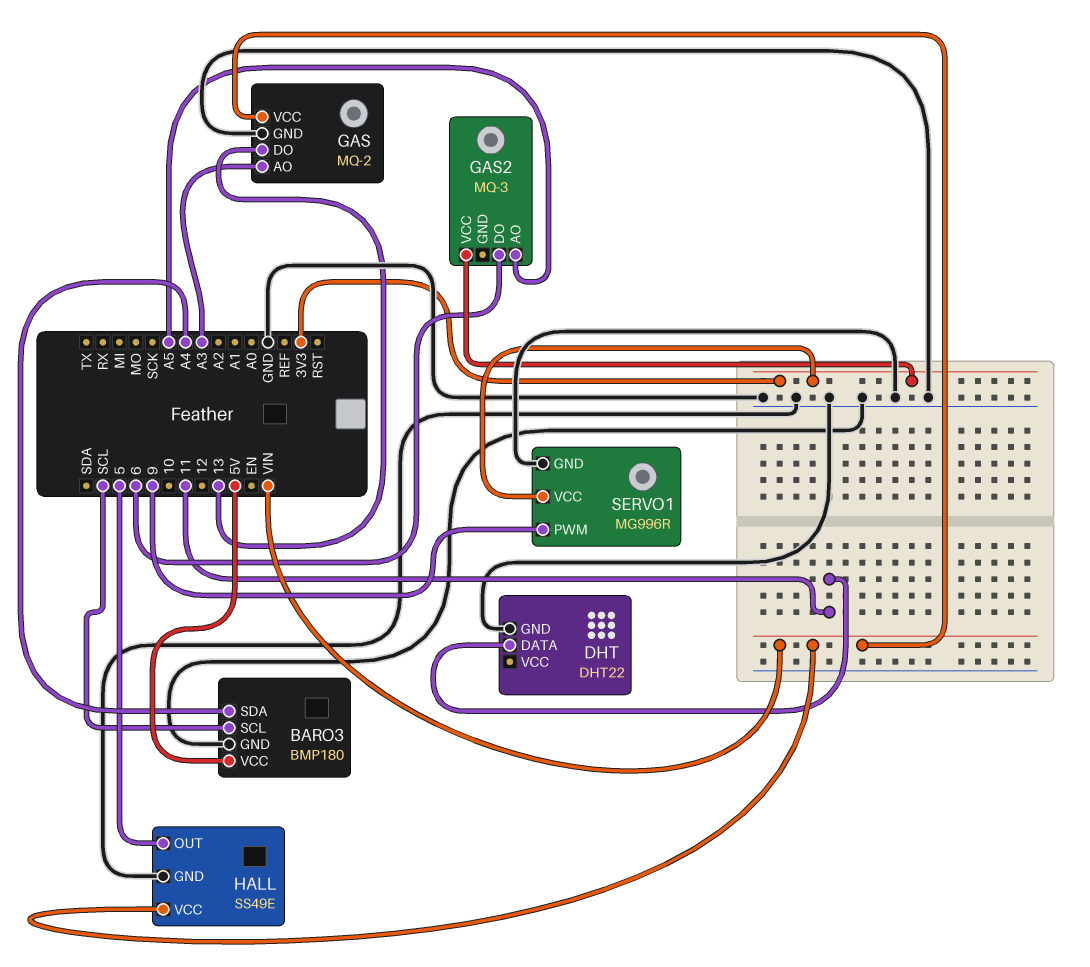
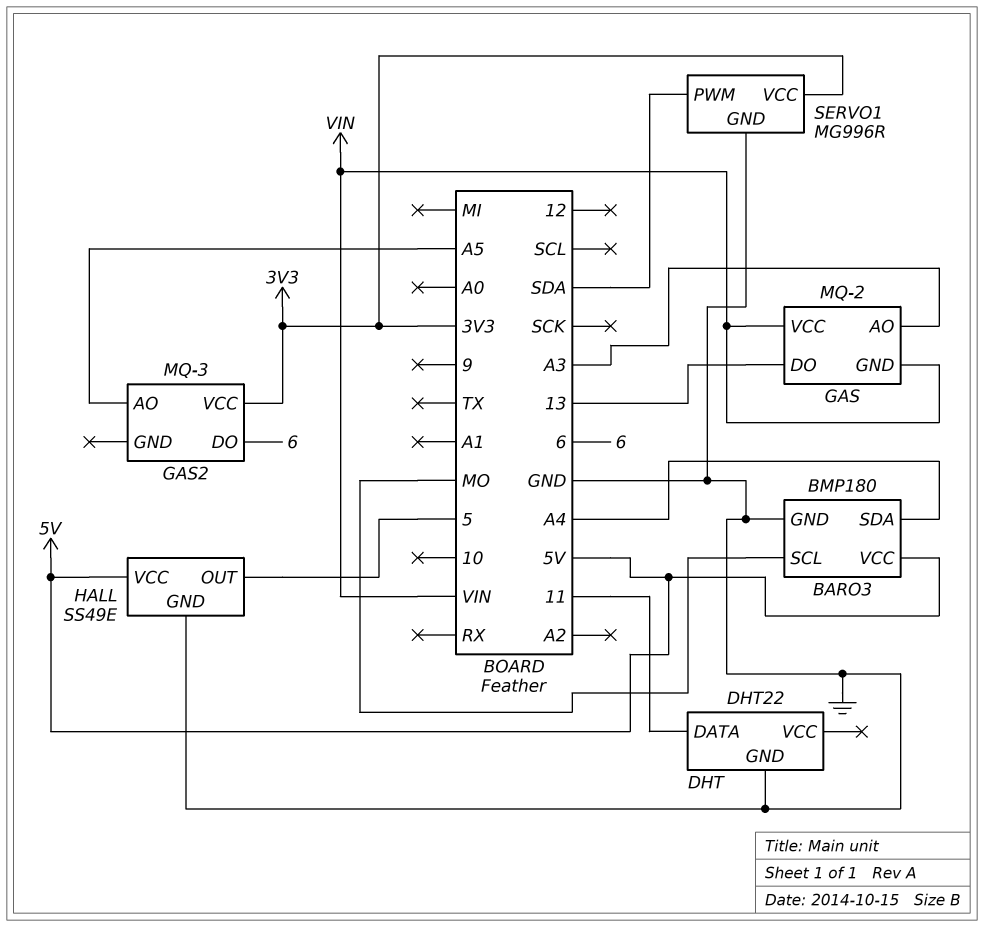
BARO3 pin SCL: SCL -> MO
GAS pin GND: GND -> VIN
HALL pin VCC: VIN -> 5V
SERVO1 pin PWM: 9 -> SDA

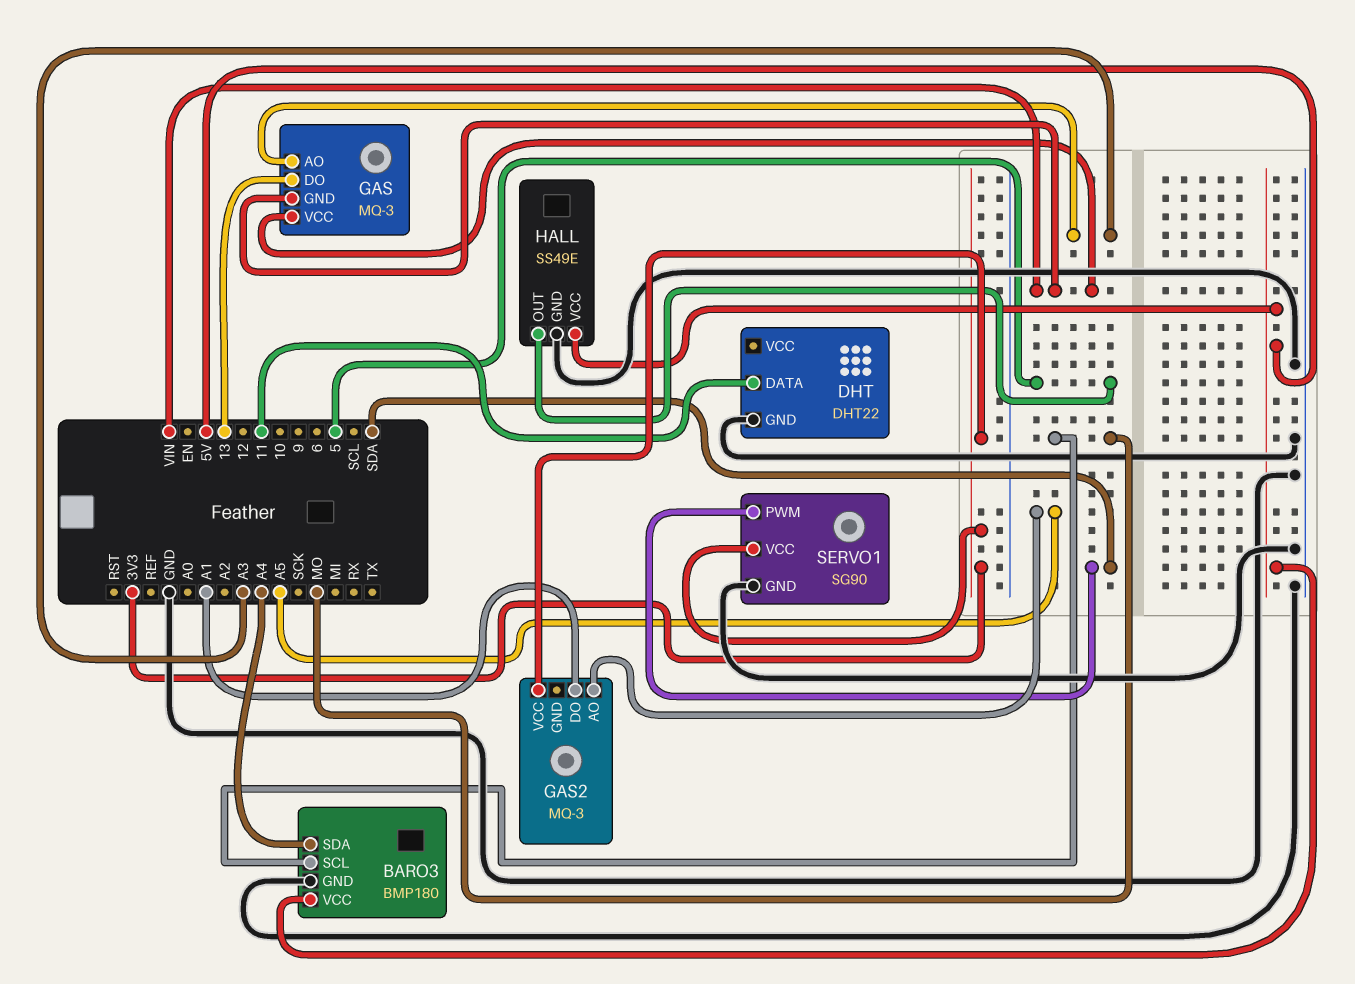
GAS: MQ-2 -> MQ-3
GAS2 pin DO: 6 -> A1
SERVO1: MG996R -> SG90

